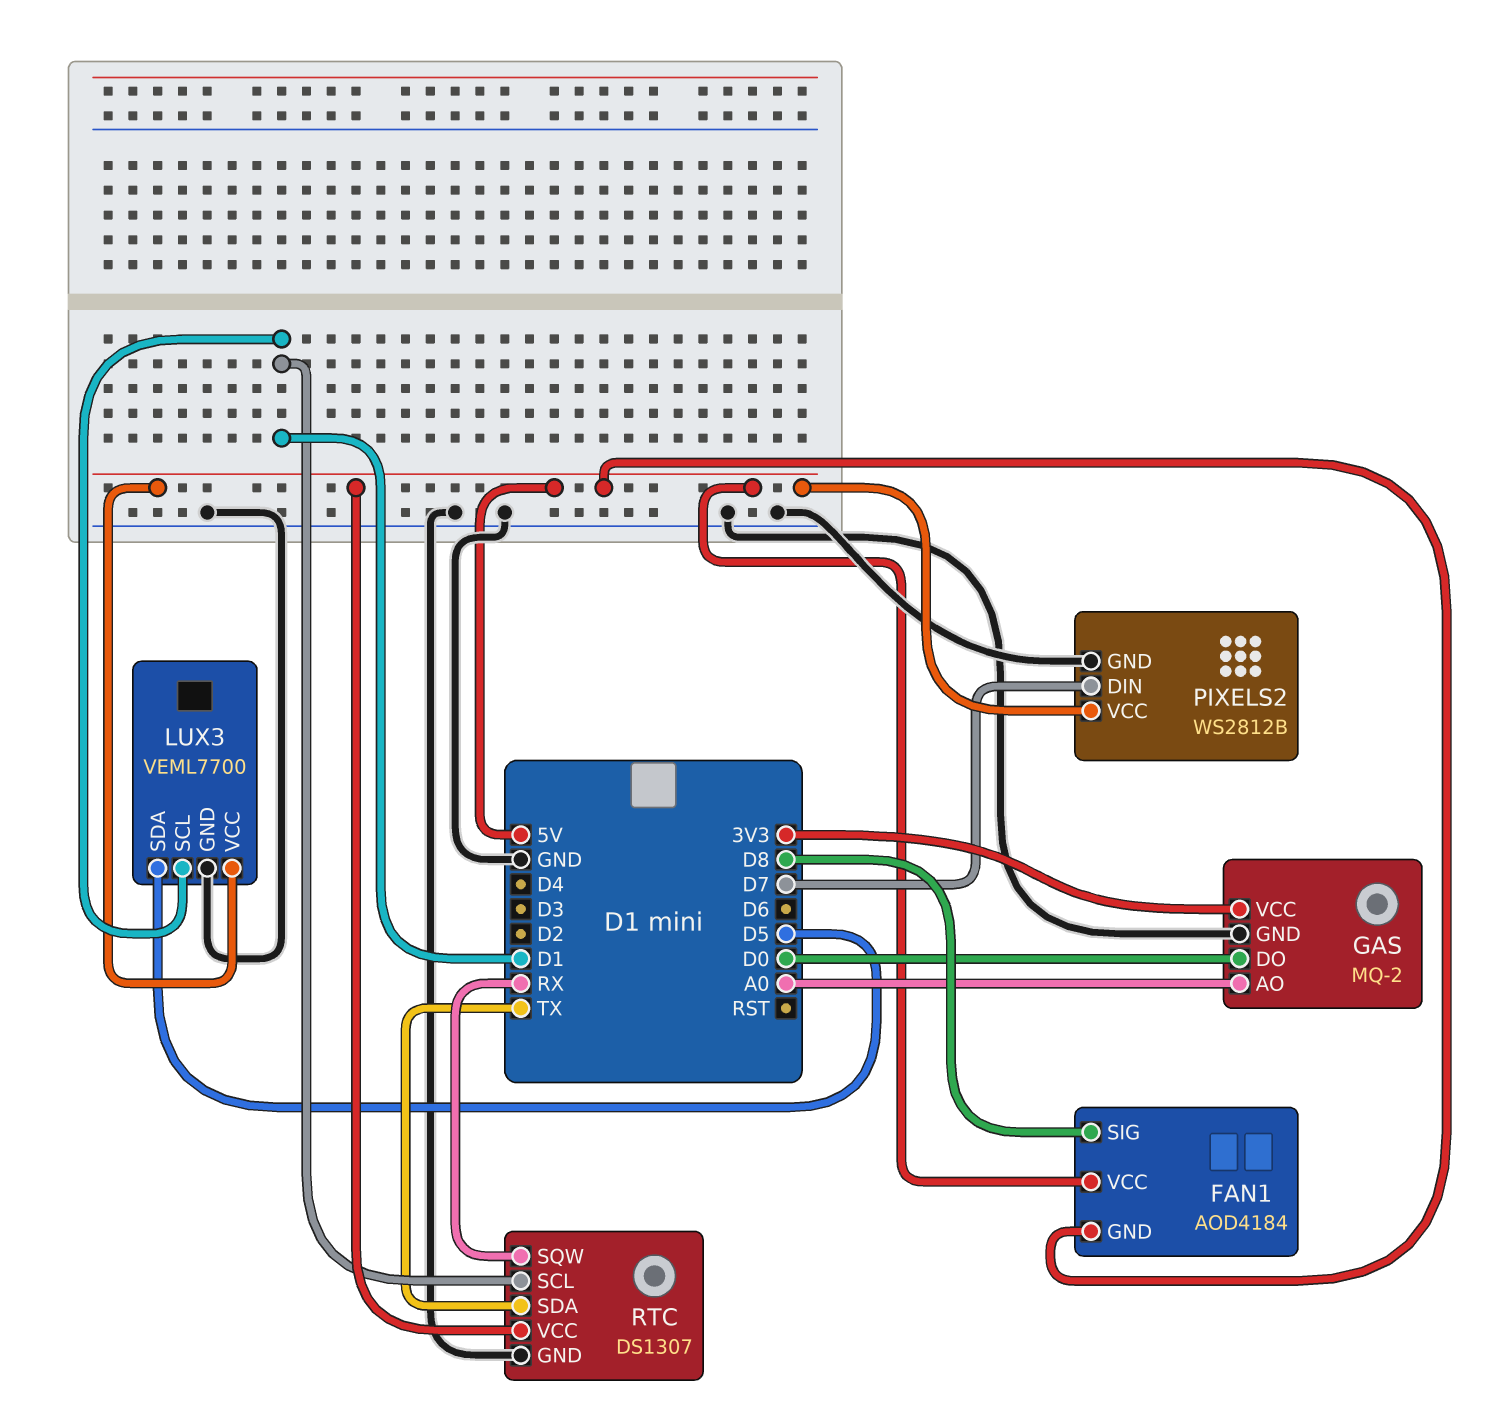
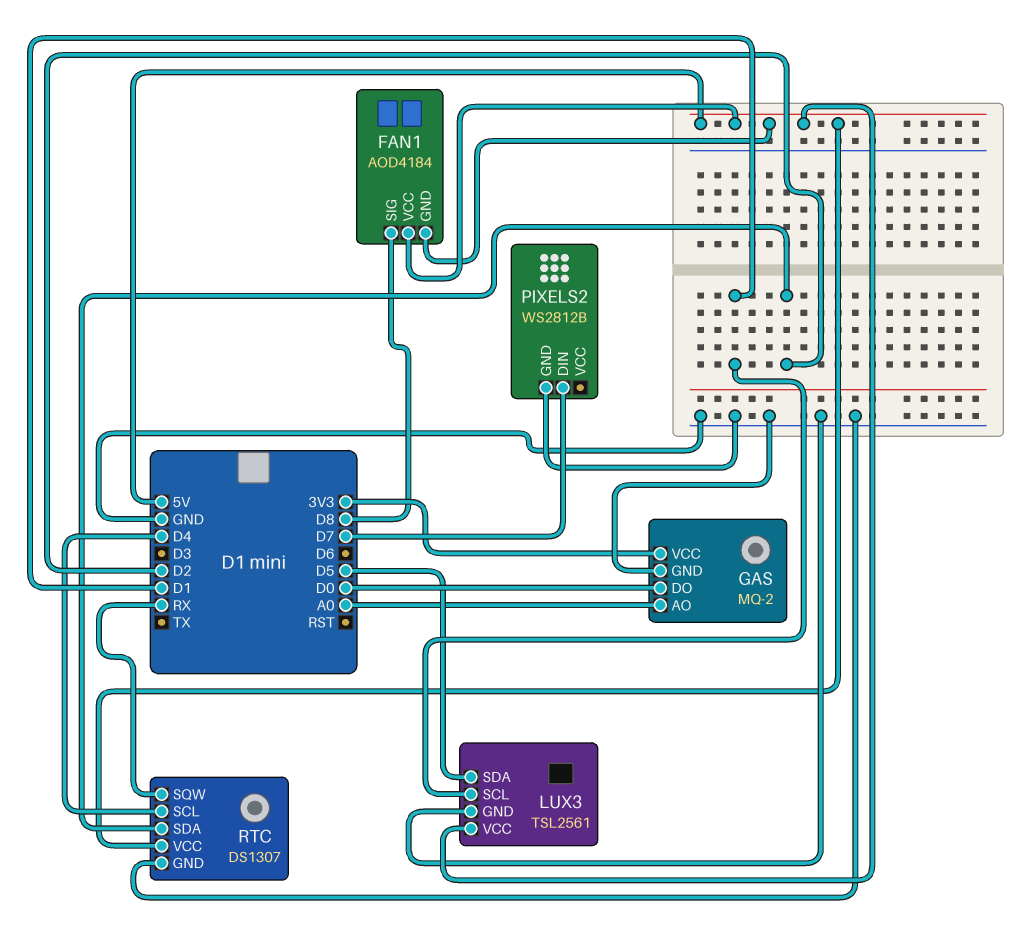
LUX3: VEML7700 -> TSL2561
PIXELS2 pin VCC: 5V -> none
RTC pin SCL: D1 -> D4
RTC pin SDA: TX -> D2

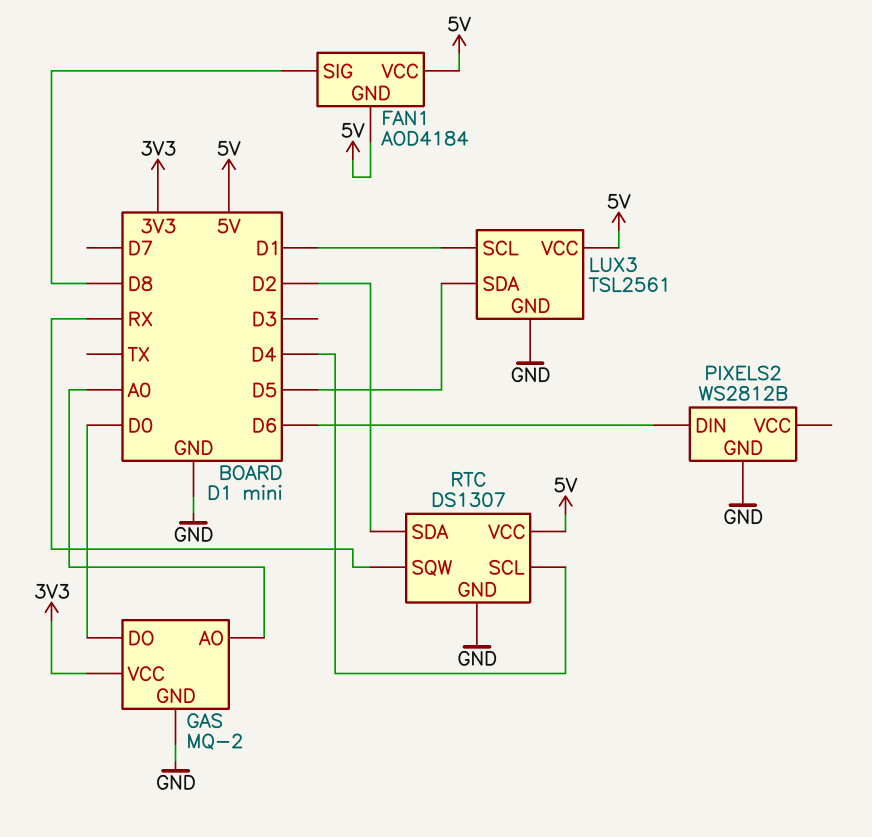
PIXELS2 pin DIN: D7 -> D6

